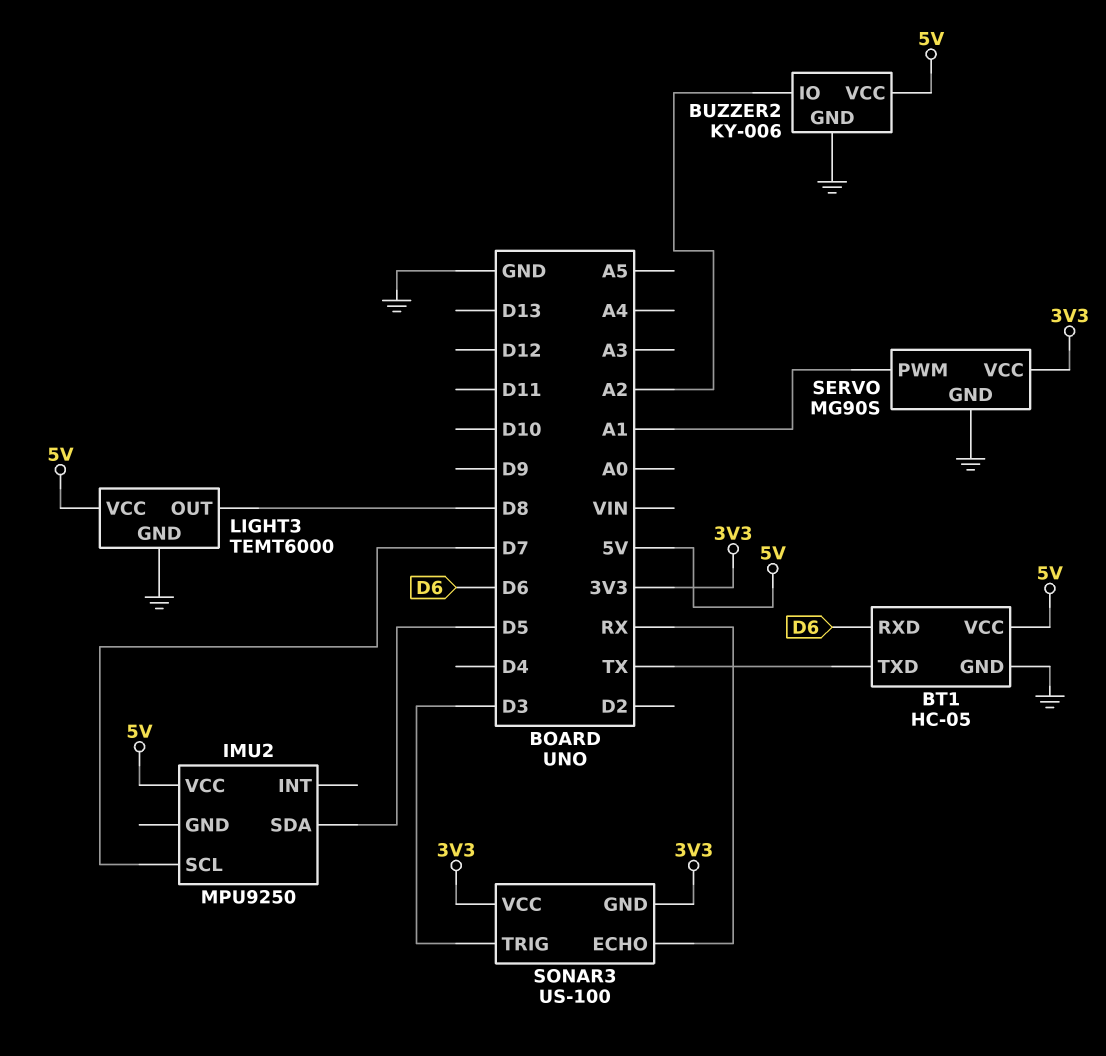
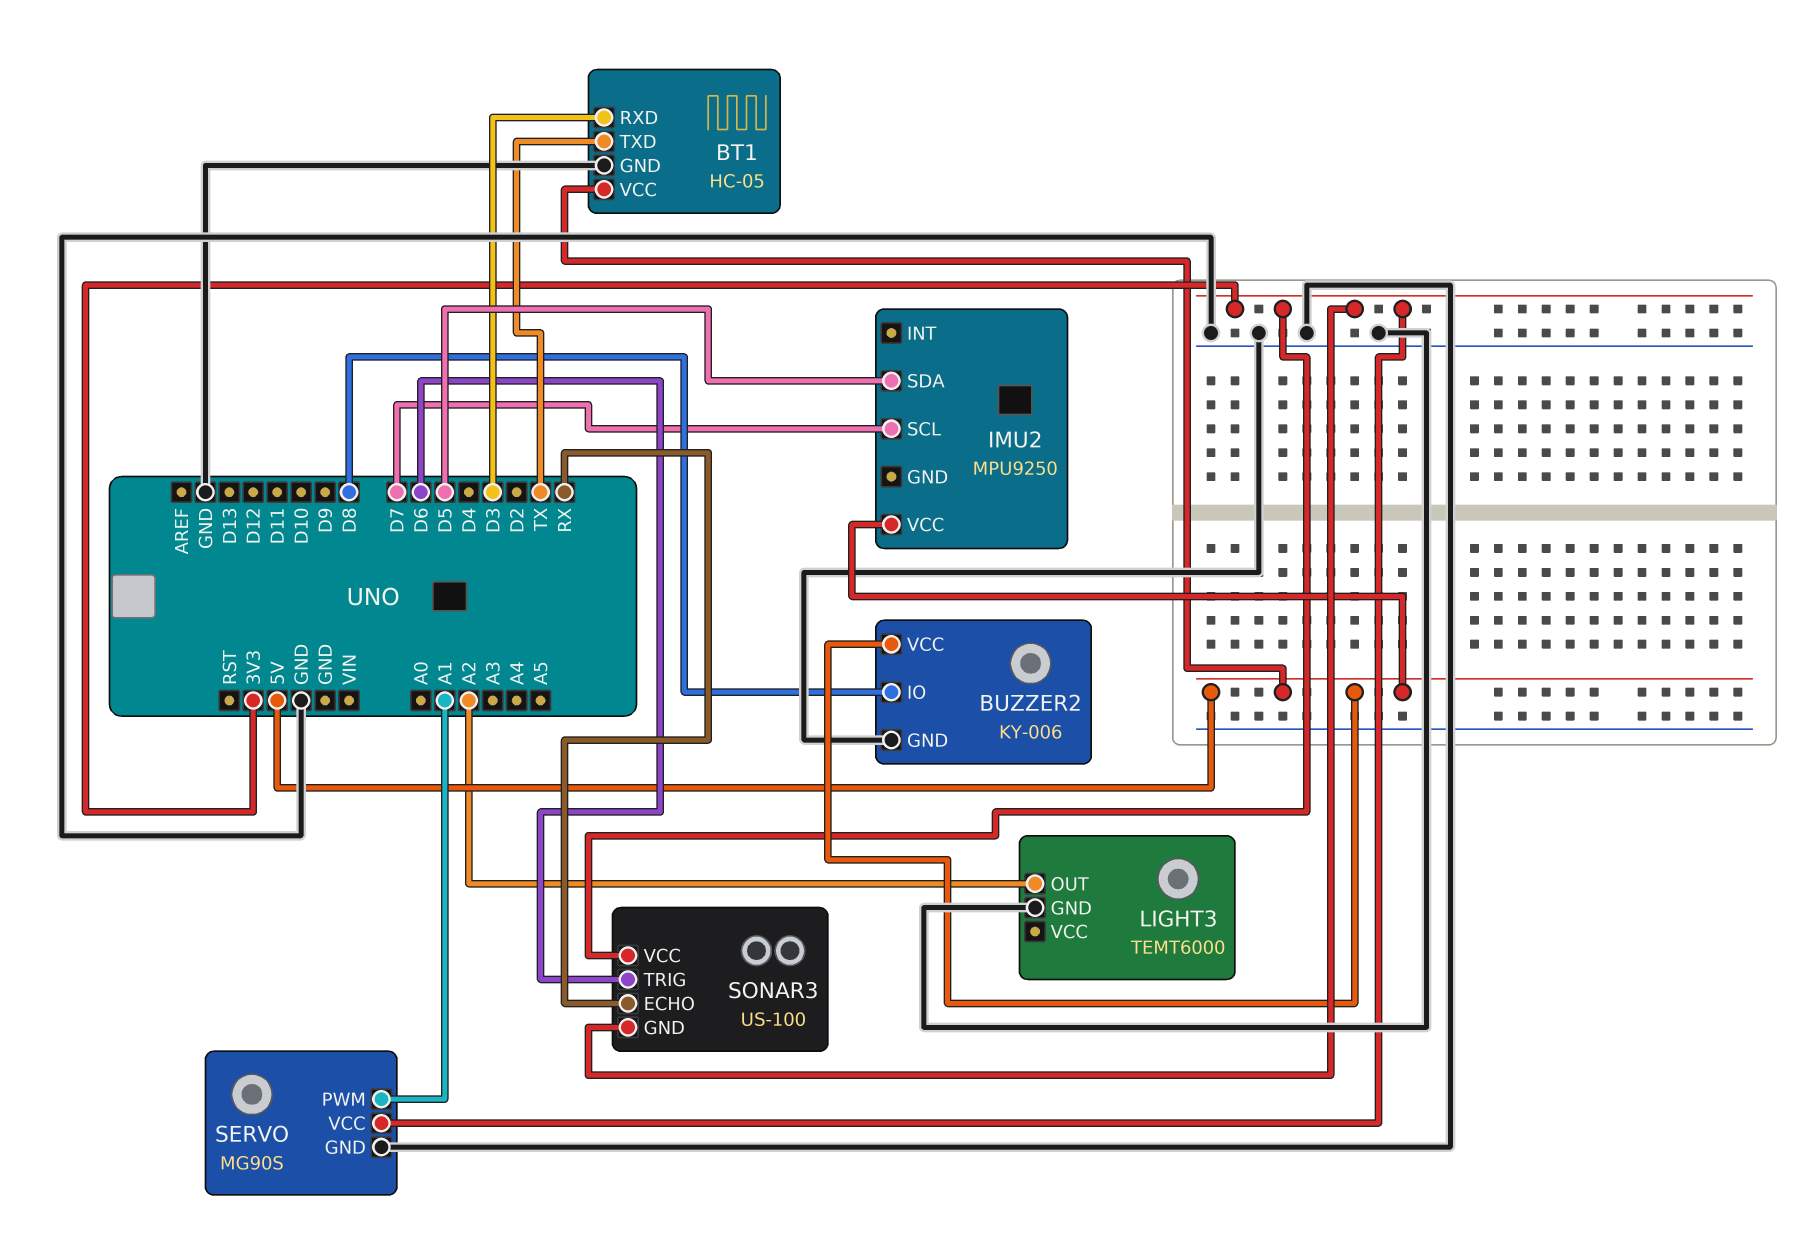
BT1 pin RXD: D6 -> D3
BUZZER2 pin IO: A2 -> D8
LIGHT3 pin OUT: D8 -> A2
LIGHT3 pin VCC: 5V -> none
SONAR3 pin TRIG: D3 -> D6

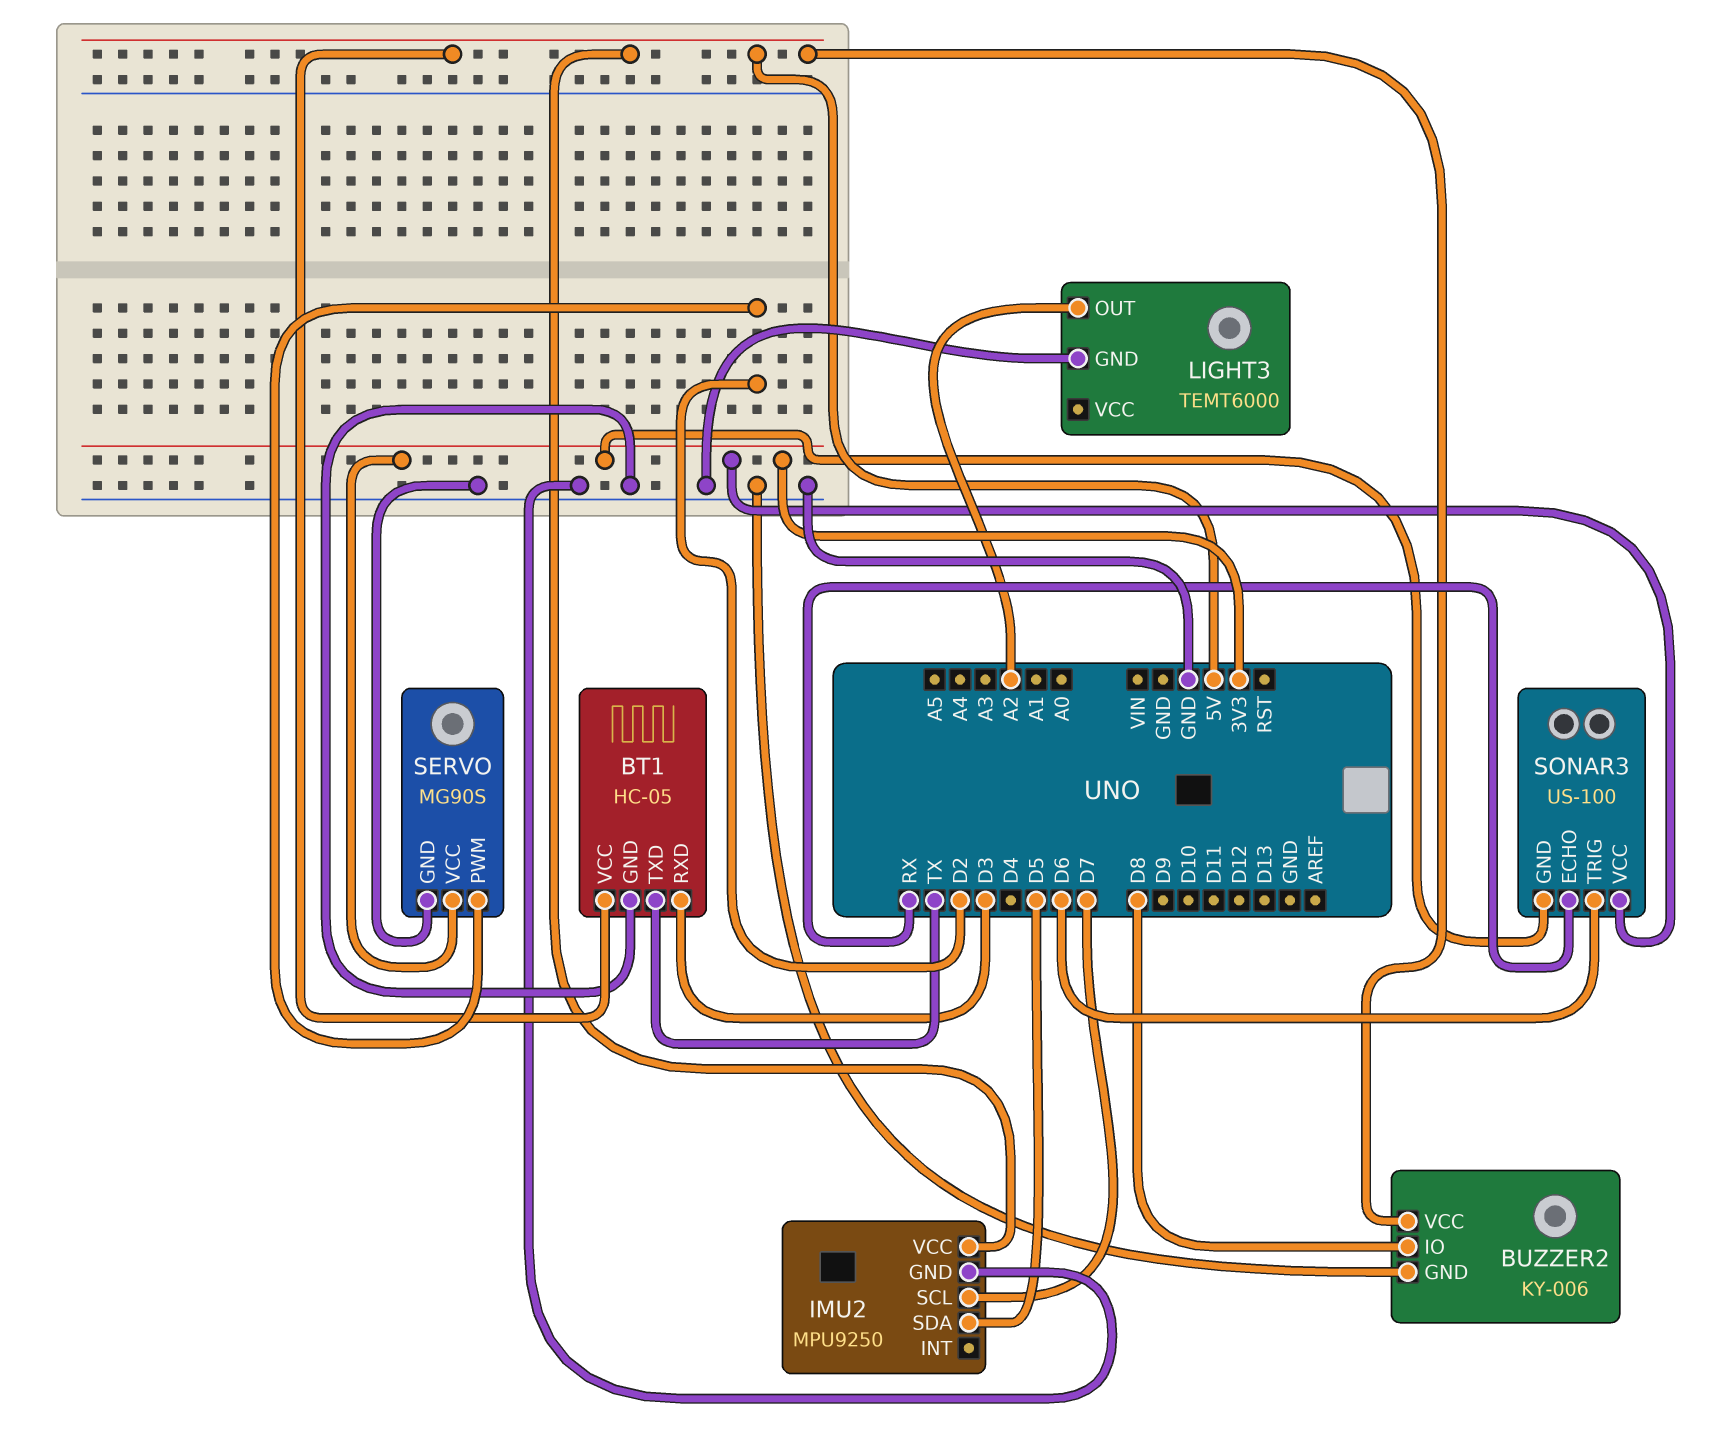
IMU2 pin GND: none -> GND
SERVO pin PWM: A1 -> D2

